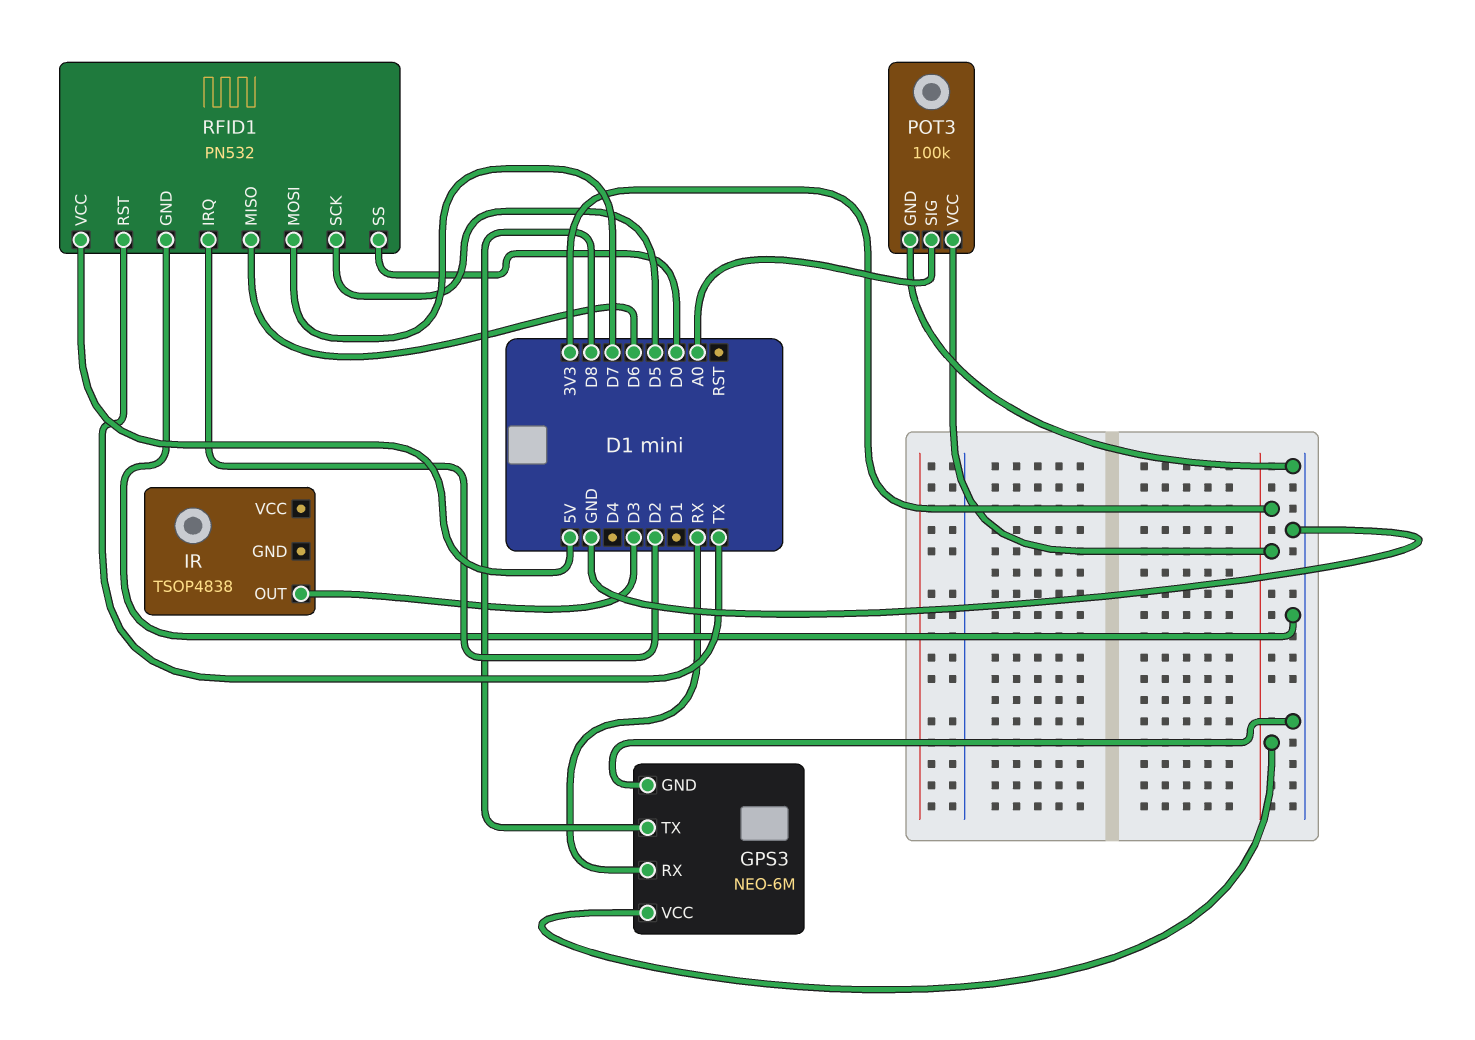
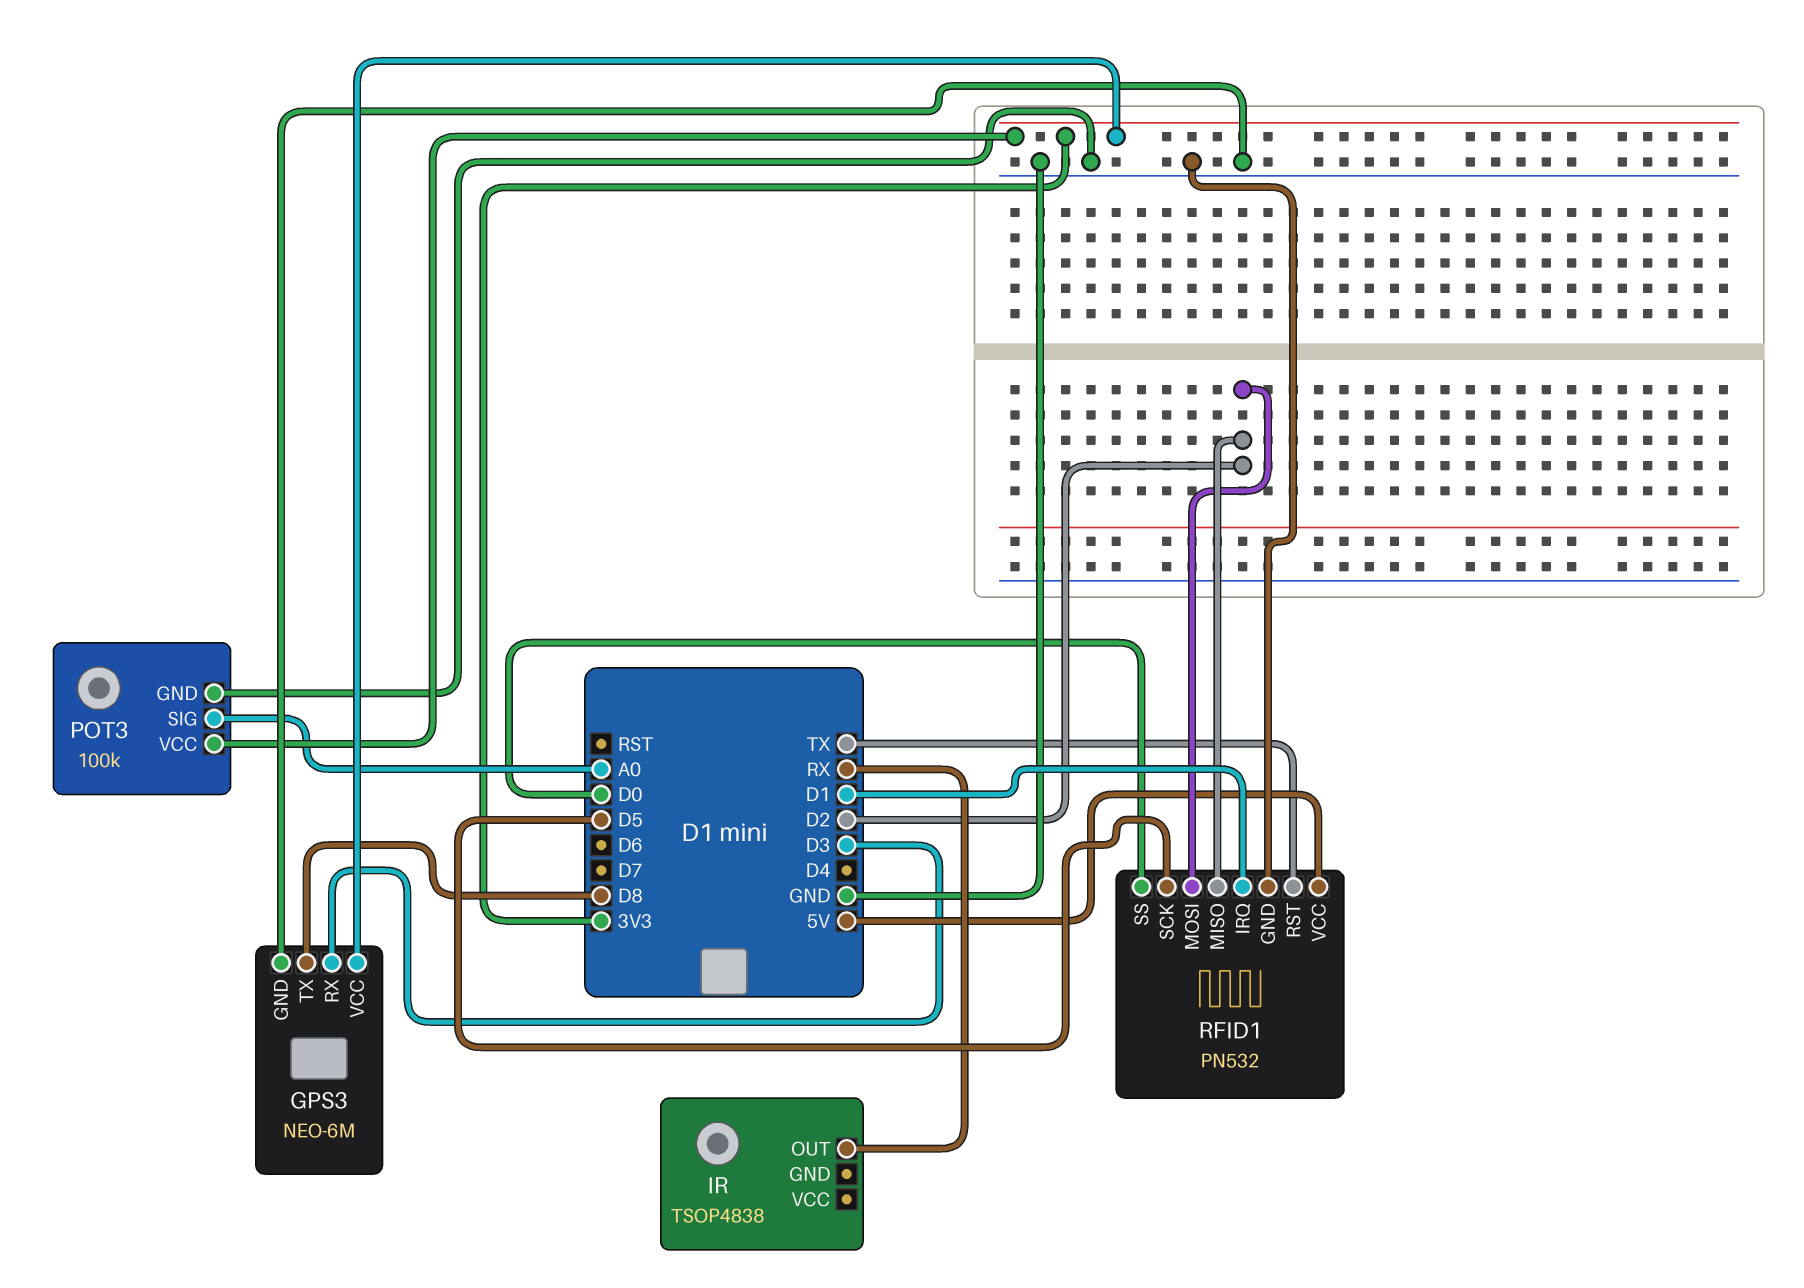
GPS3 pin RX: RX -> D3
IR pin OUT: D3 -> RX
RFID1 pin IRQ: D2 -> D1
RFID1 pin MISO: D6 -> D2
RFID1 pin MOSI: D7 -> D2

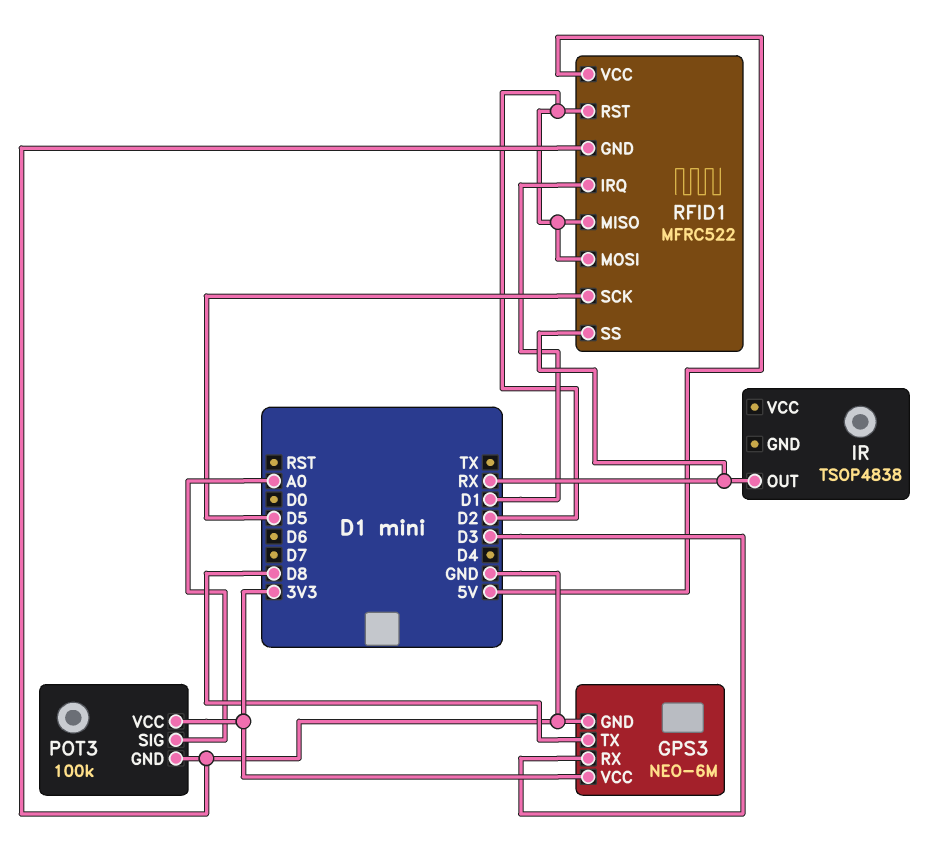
RFID1: PN532 -> MFRC522
RFID1 pin RST: TX -> D2
RFID1 pin SS: D0 -> RX

